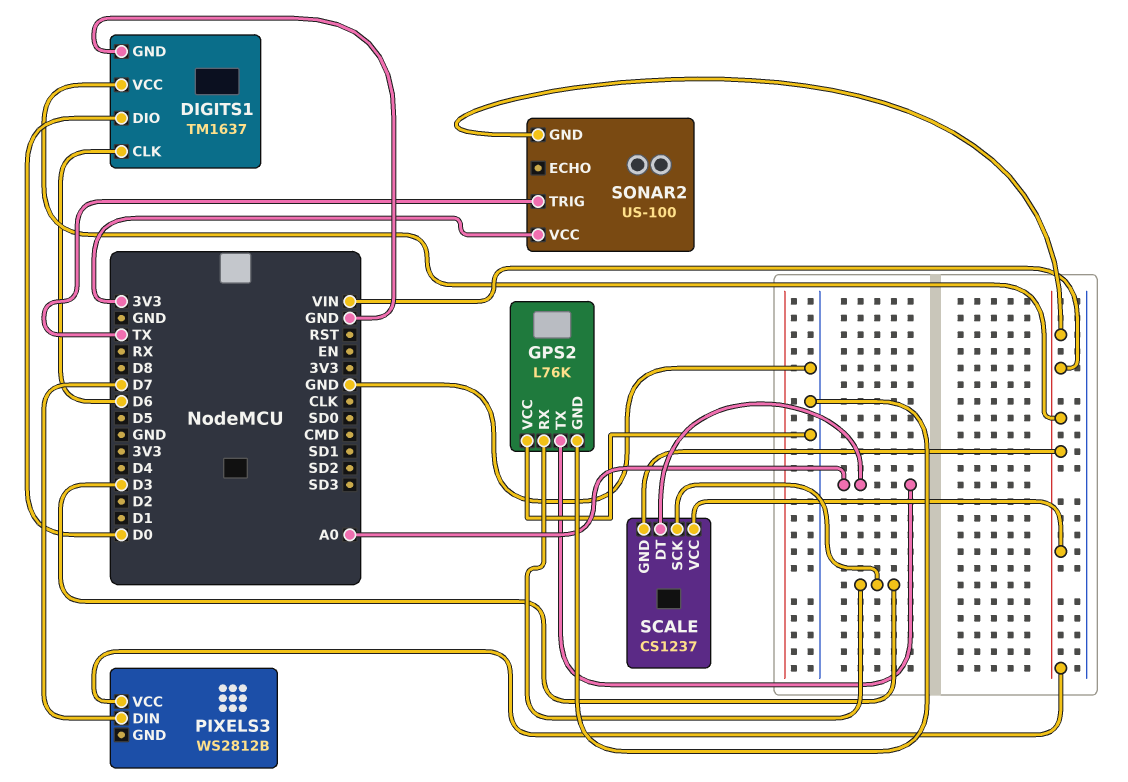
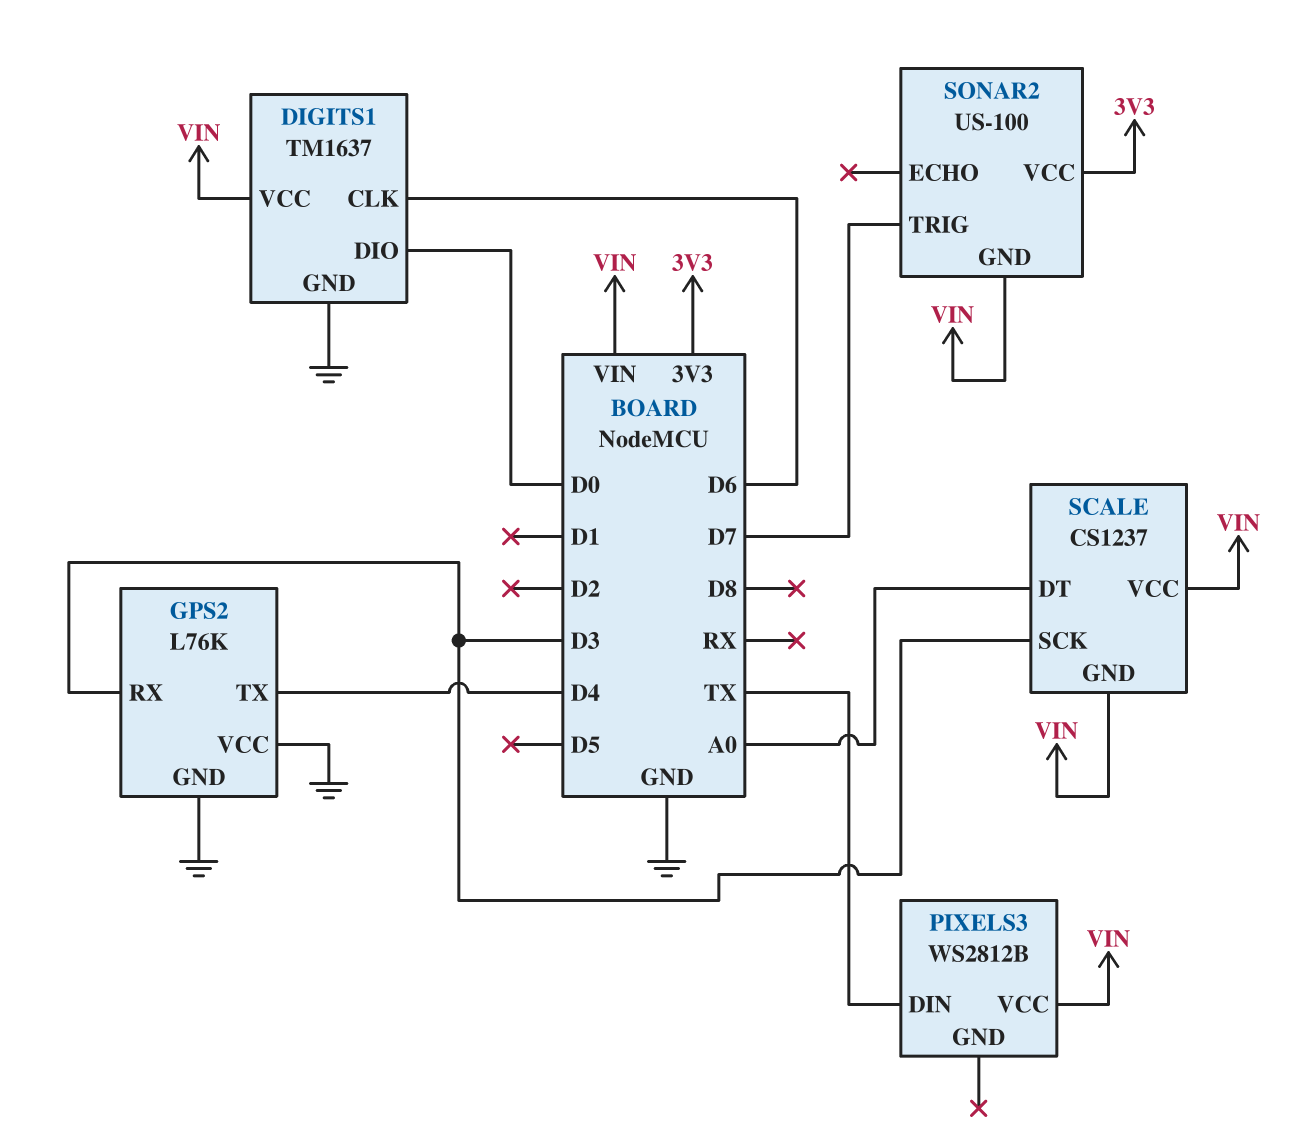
GPS2 pin TX: A0 -> D4
PIXELS3 pin DIN: D7 -> TX
SONAR2 pin TRIG: TX -> D7

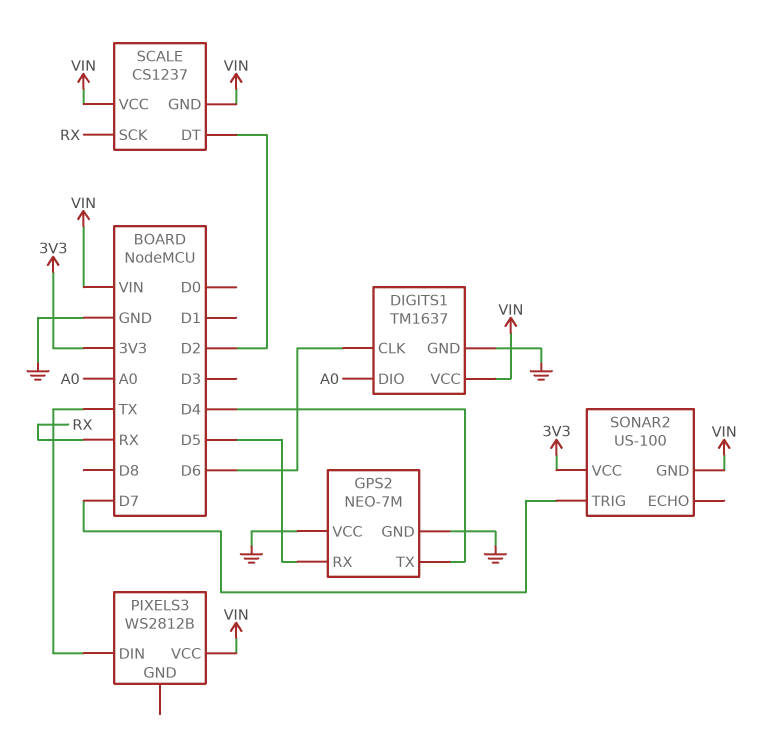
DIGITS1 pin DIO: D0 -> A0
GPS2: L76K -> NEO-7M
GPS2 pin RX: D3 -> D5
SCALE pin DT: A0 -> D2
SCALE pin SCK: D3 -> RX

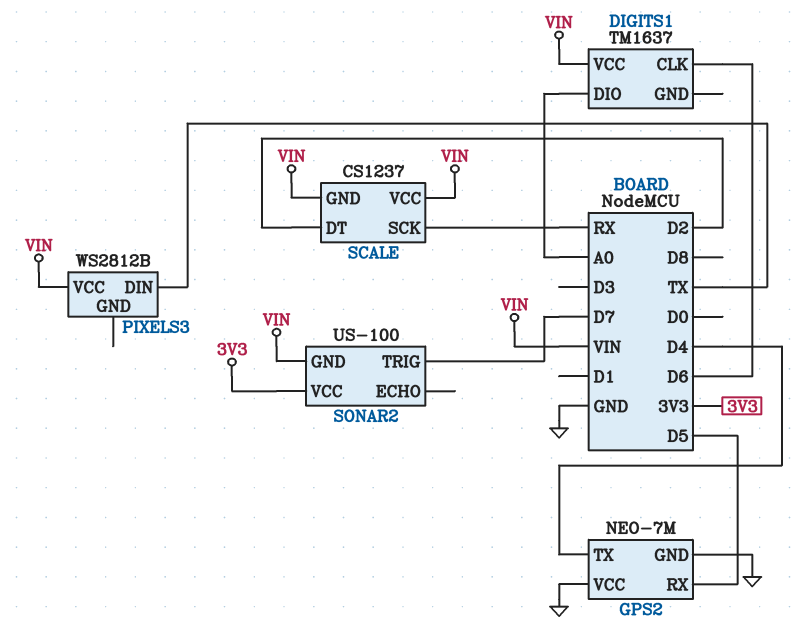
DIGITS1 pin GND: GND -> none

